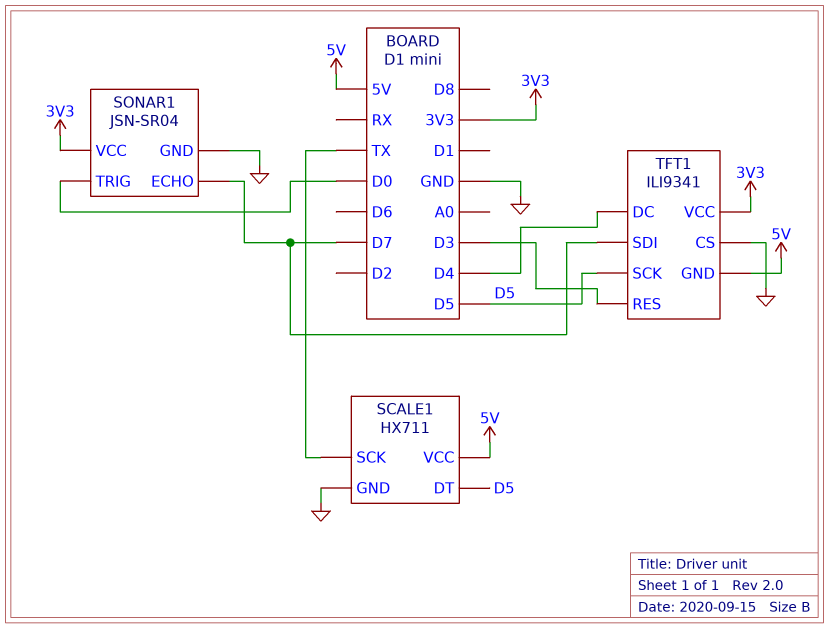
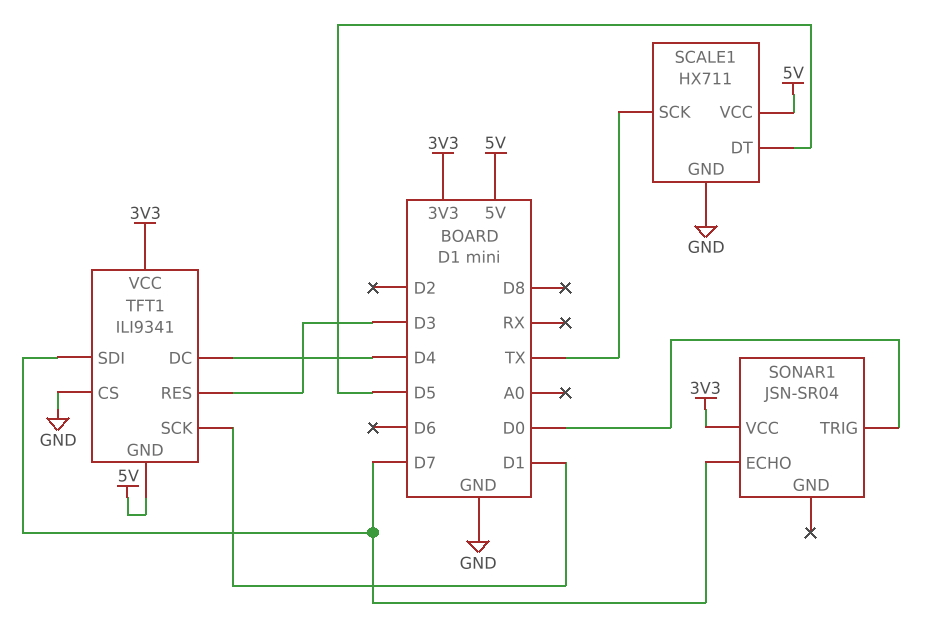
SONAR1 pin GND: GND -> none
TFT1 pin SCK: D5 -> D1

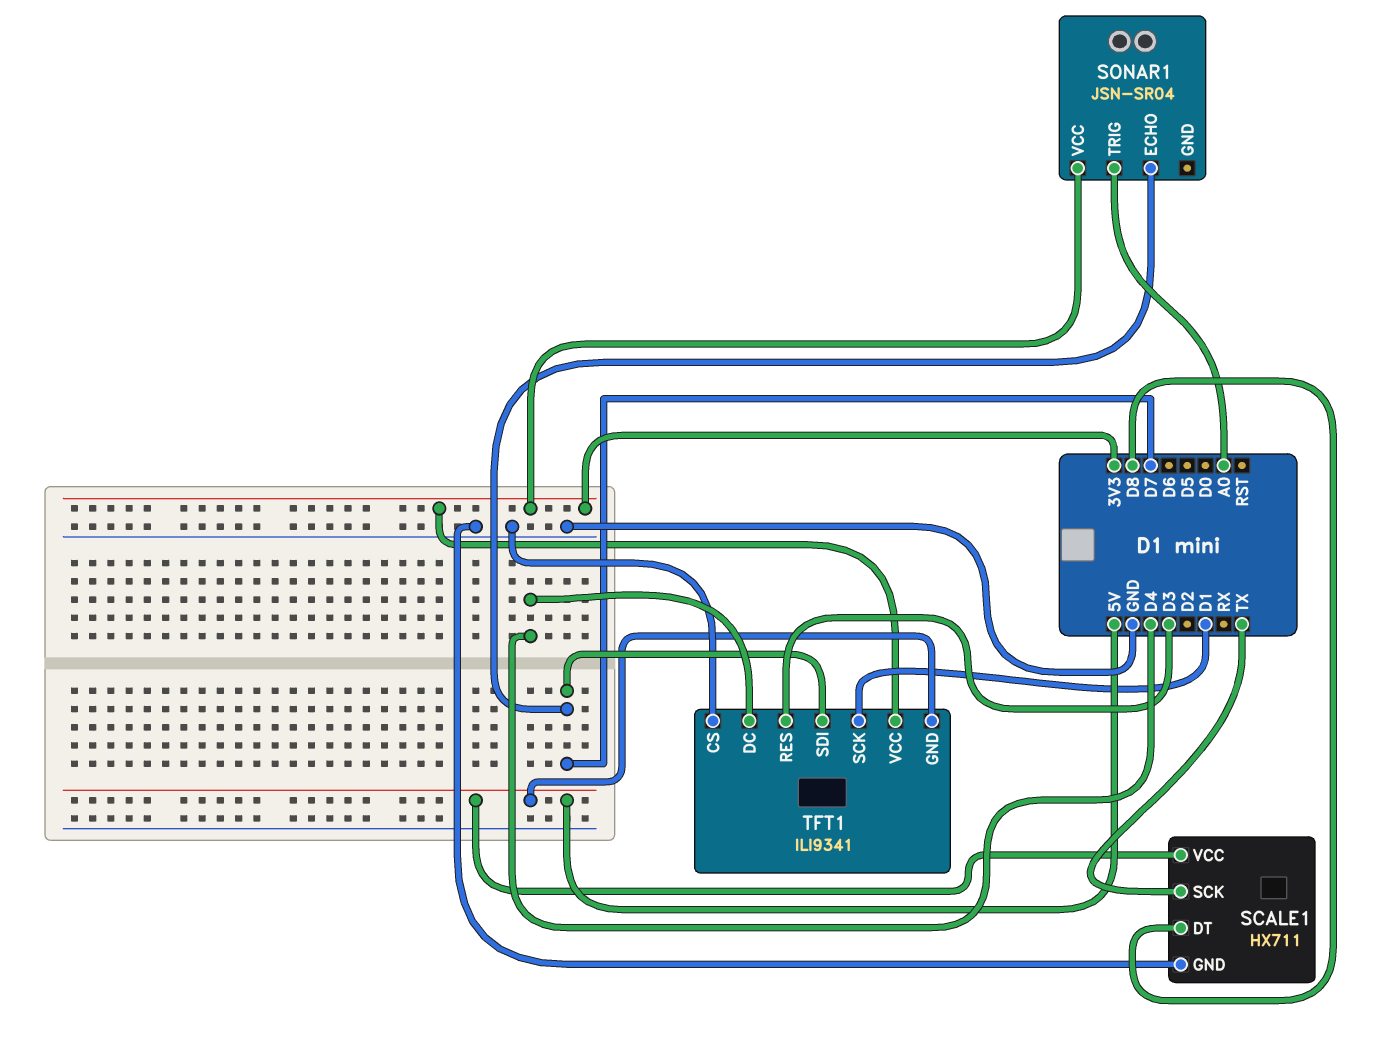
SCALE1 pin DT: D5 -> D8
SONAR1 pin TRIG: D0 -> A0

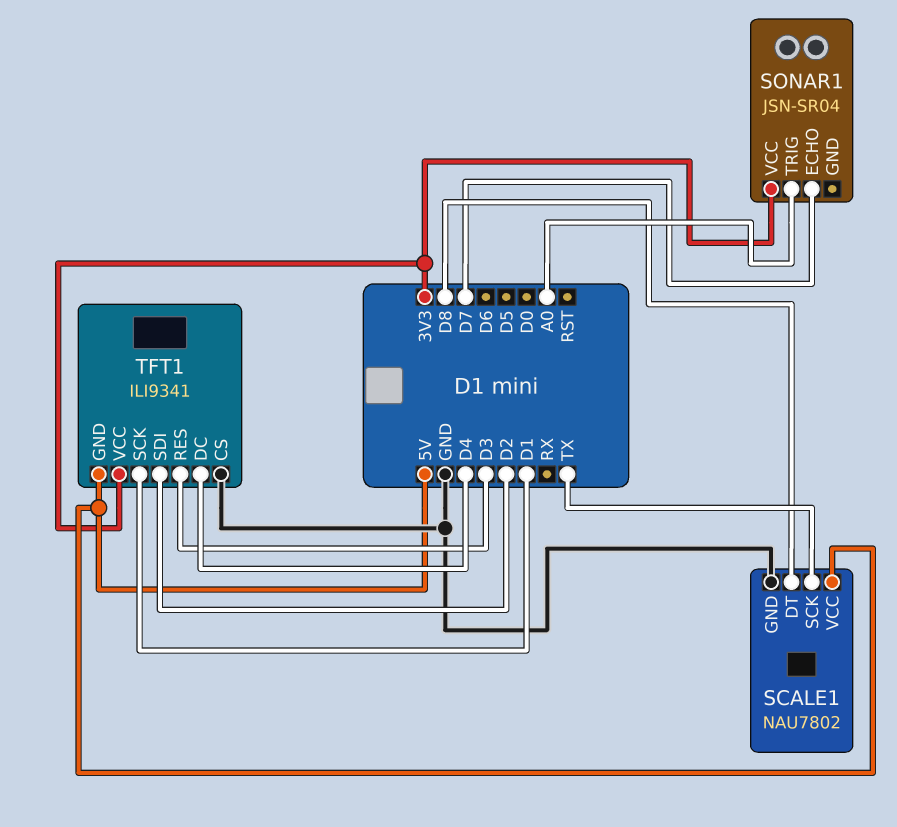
SCALE1: HX711 -> NAU7802
TFT1 pin SDI: D7 -> D2

